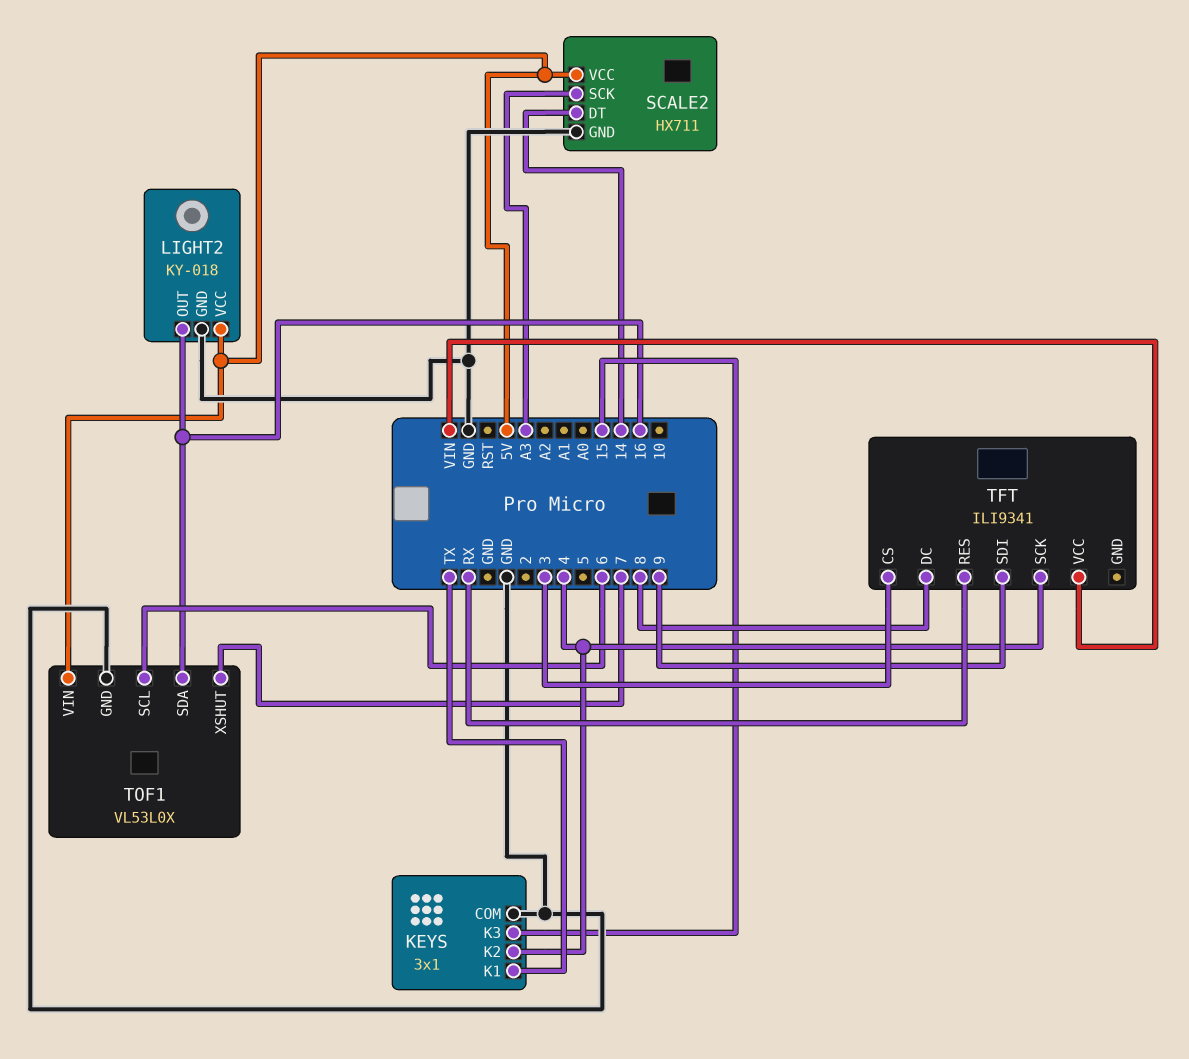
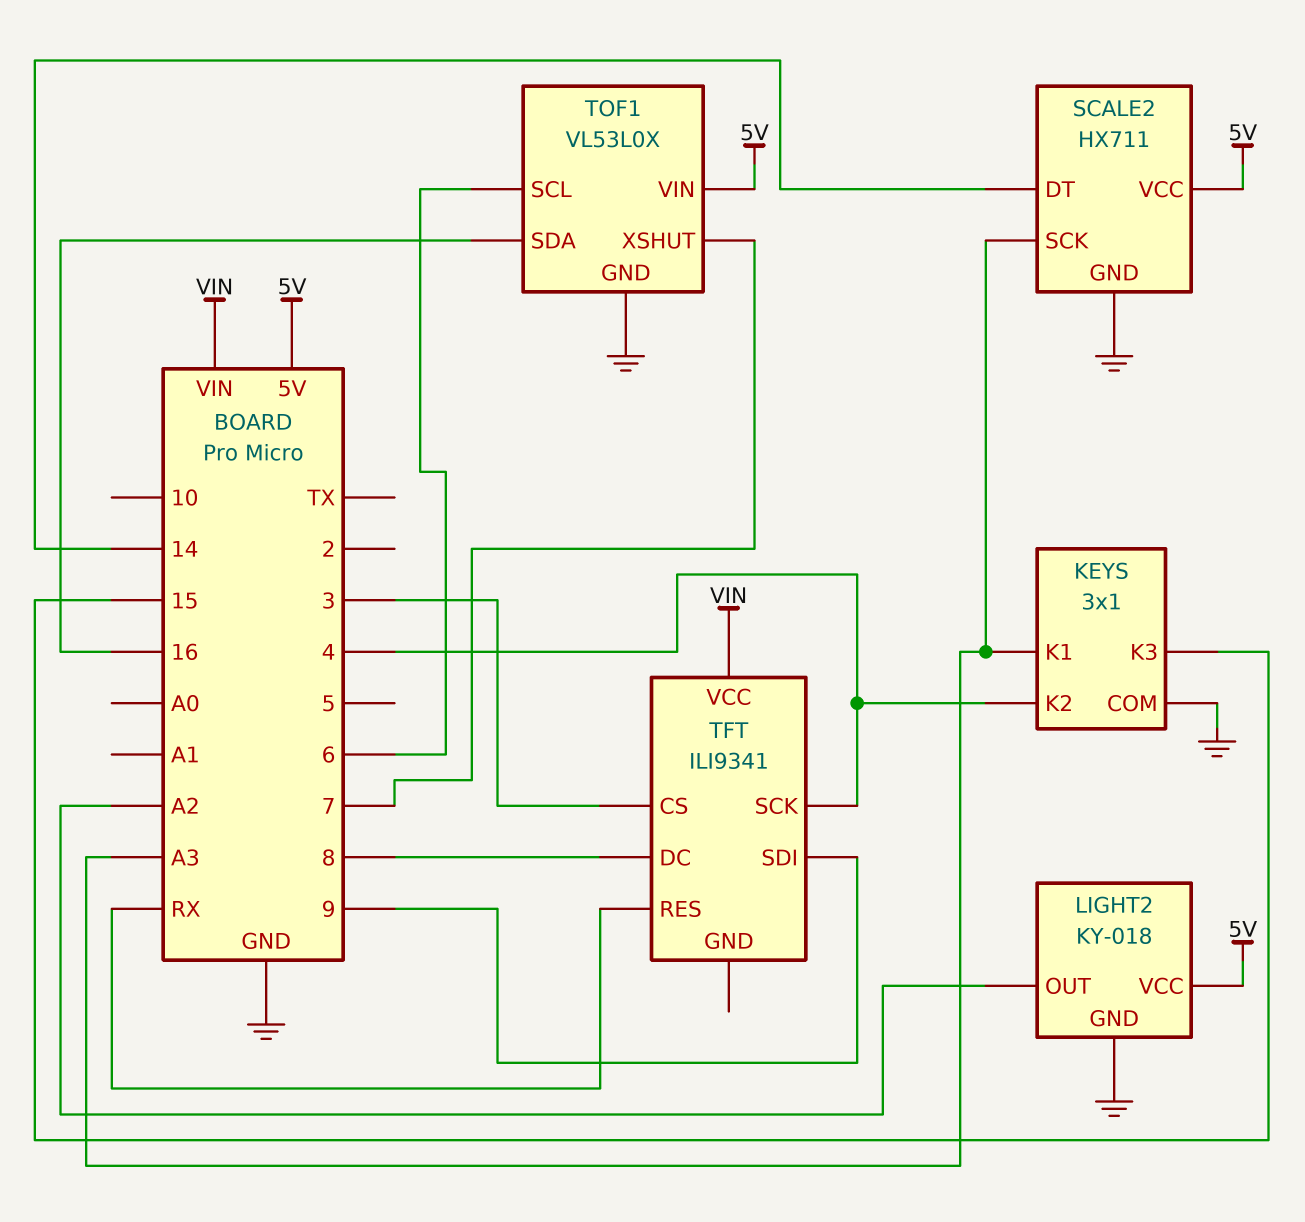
KEYS pin K1: TX -> A3
LIGHT2 pin OUT: 16 -> A2

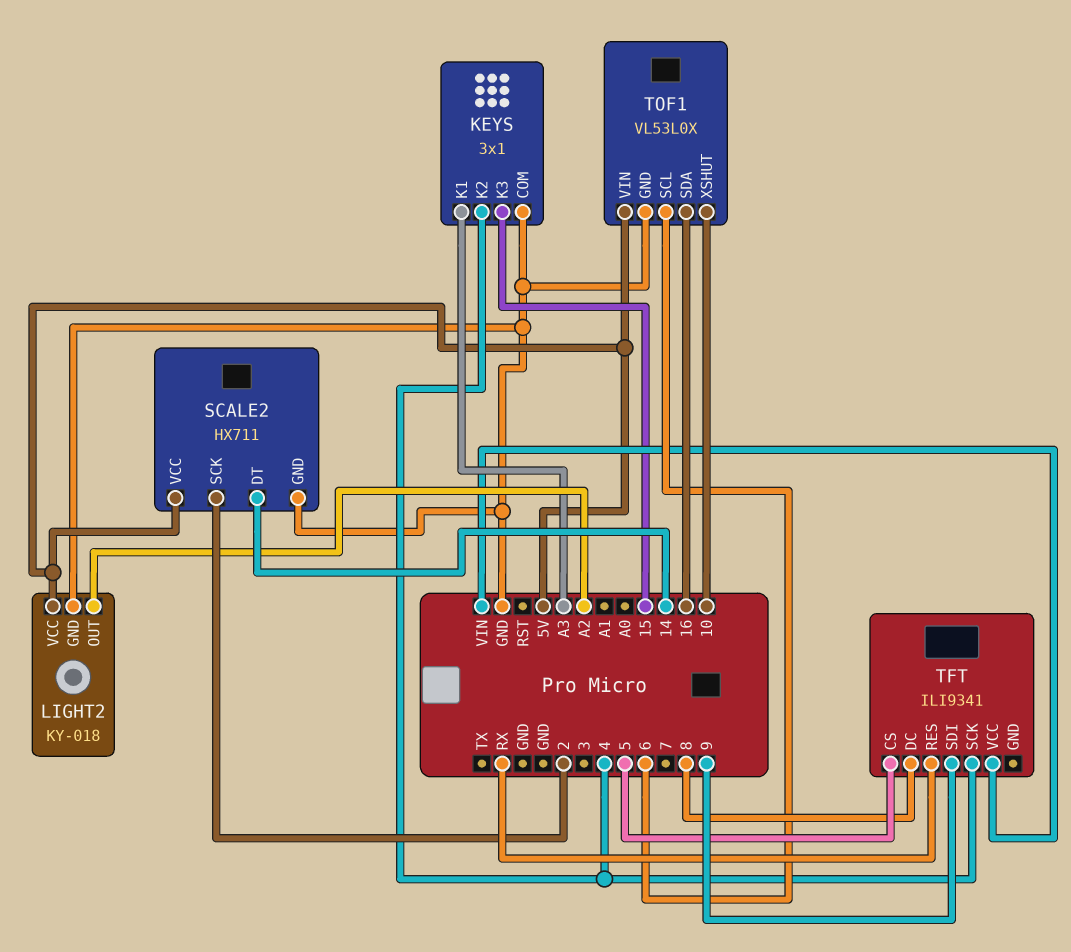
SCALE2 pin SCK: A3 -> 2
TFT pin CS: 3 -> 5
TOF1 pin XSHUT: 7 -> 10

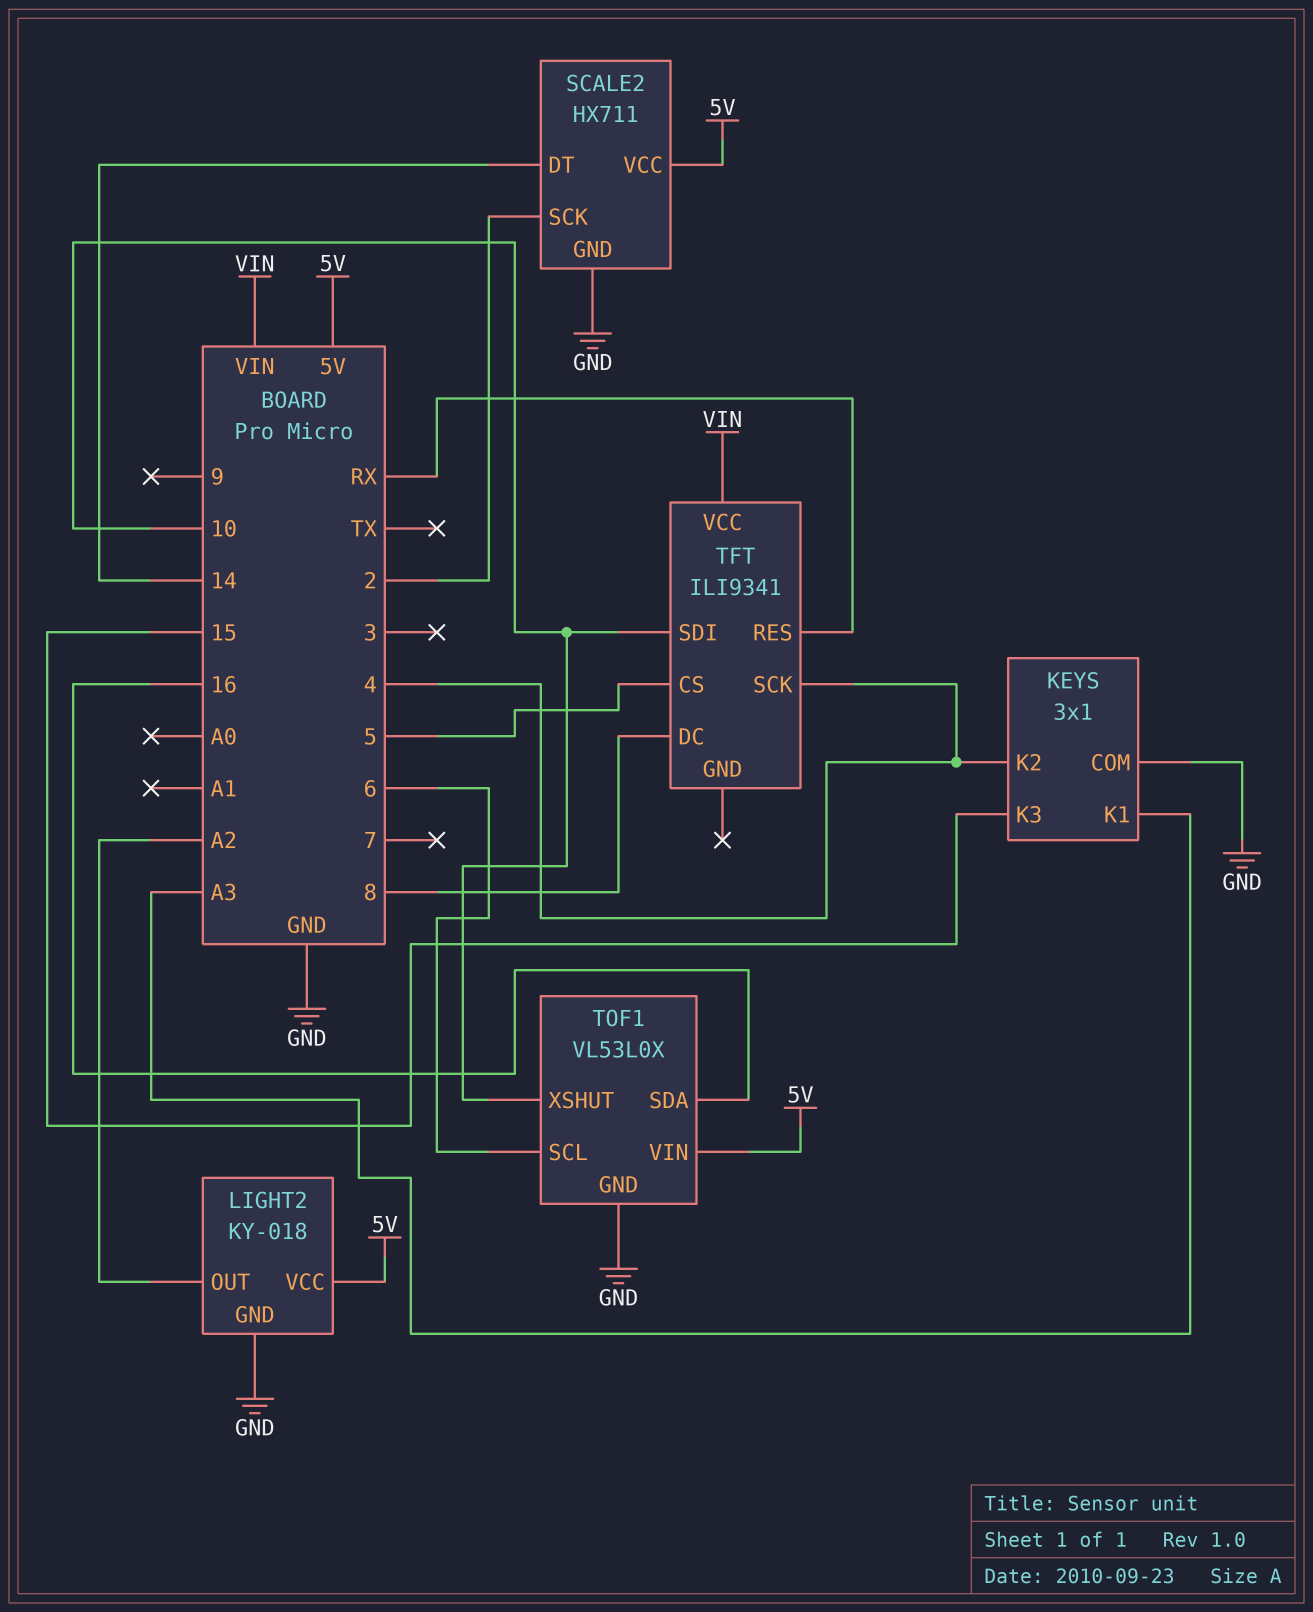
TFT pin SDI: 9 -> 10

